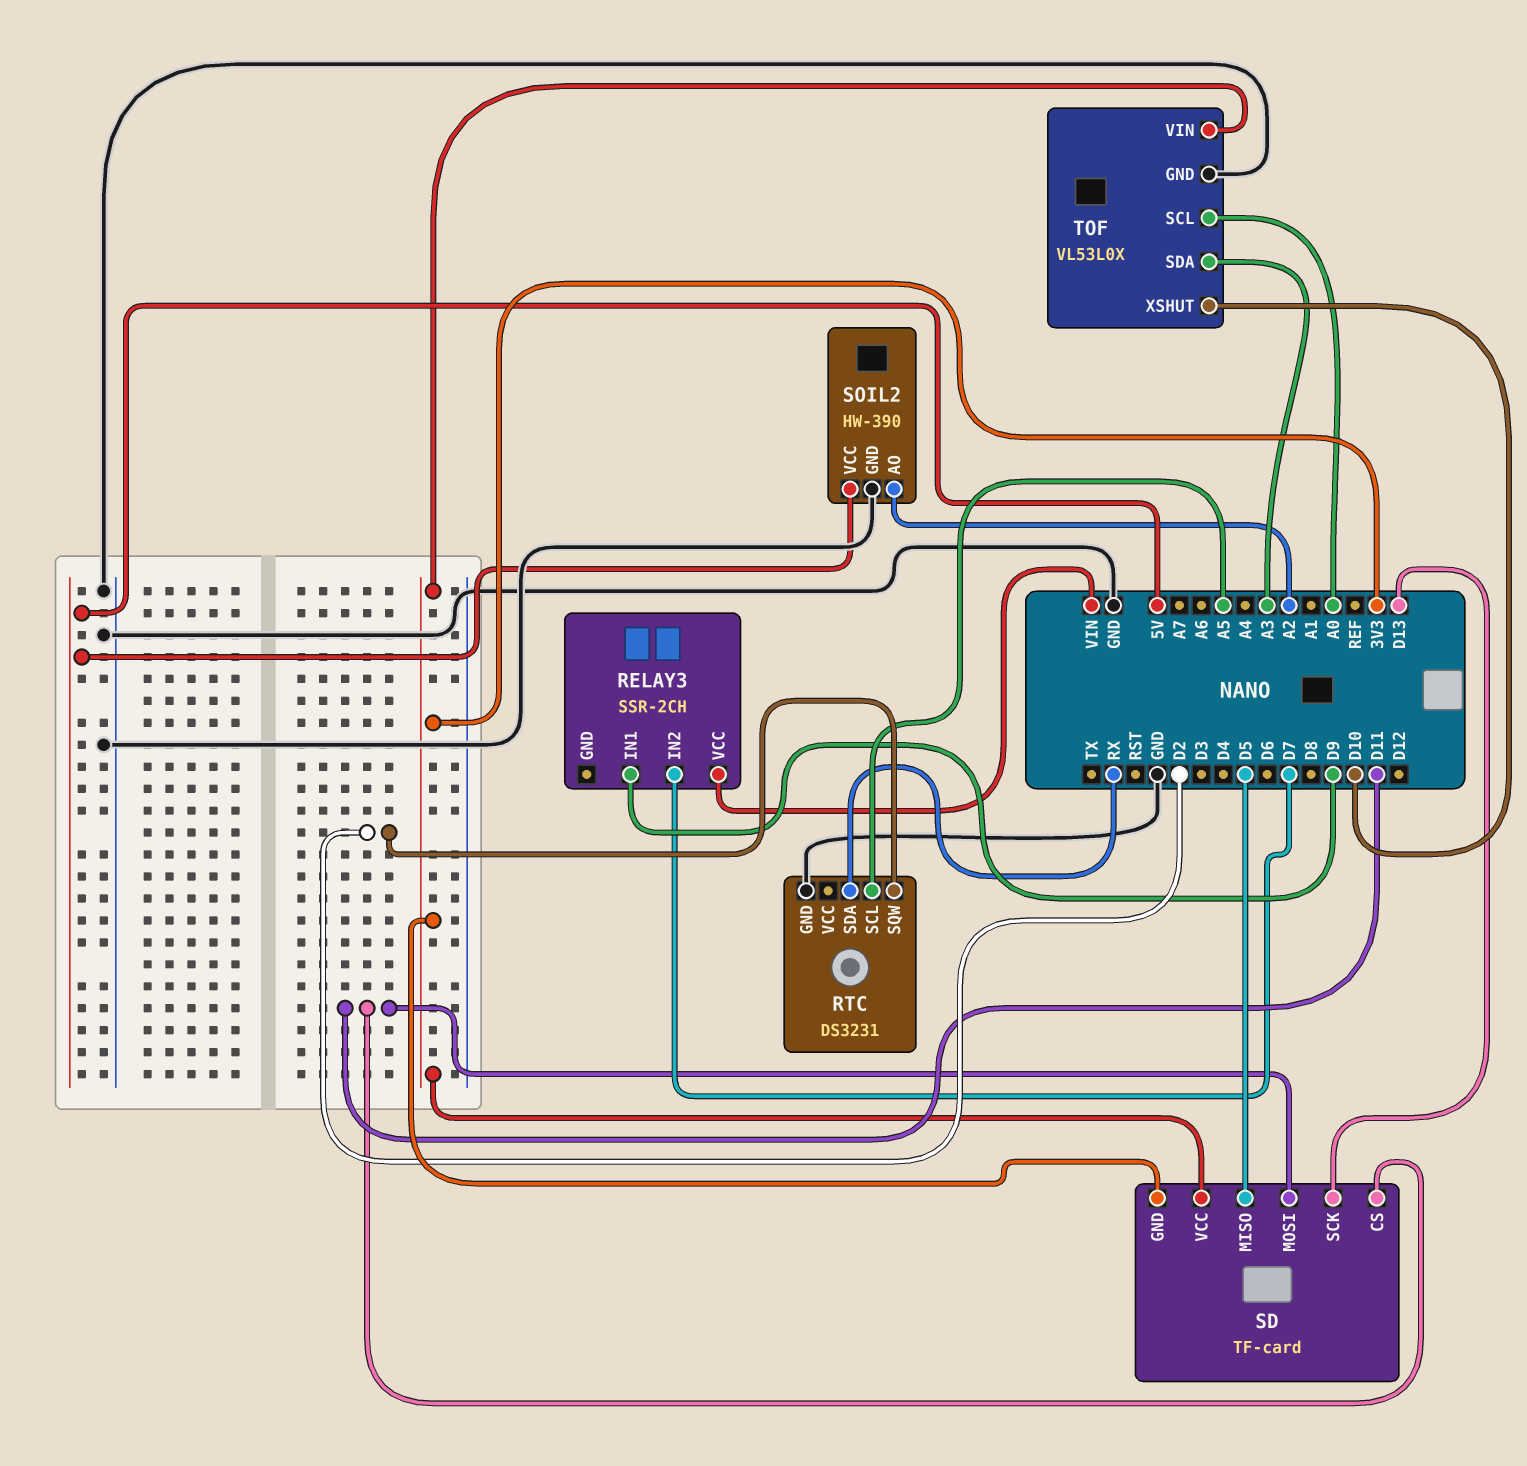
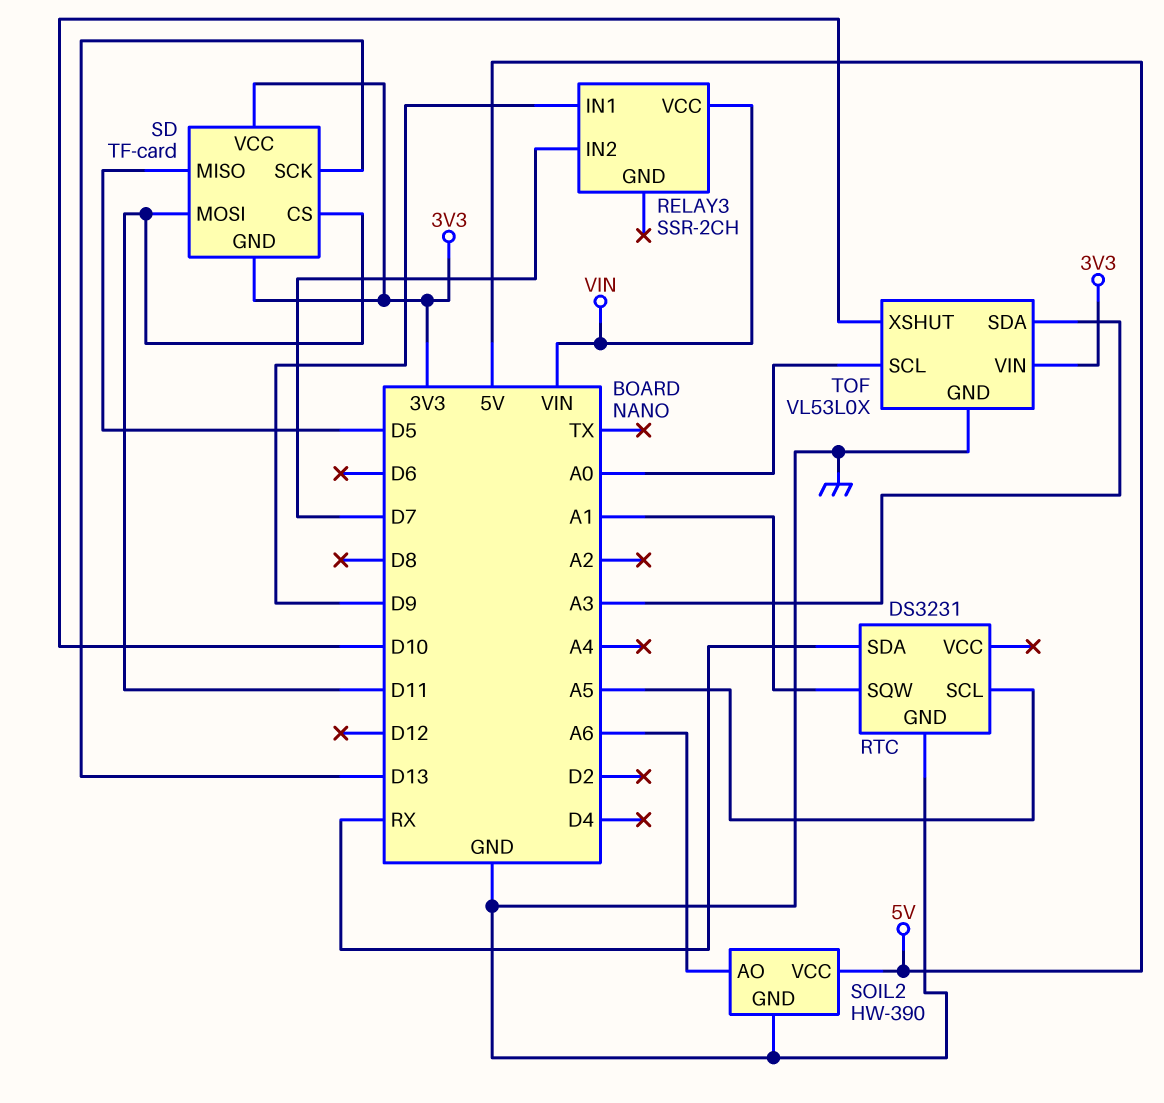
RTC pin SQW: D2 -> A1
SOIL2 pin AO: A2 -> A6

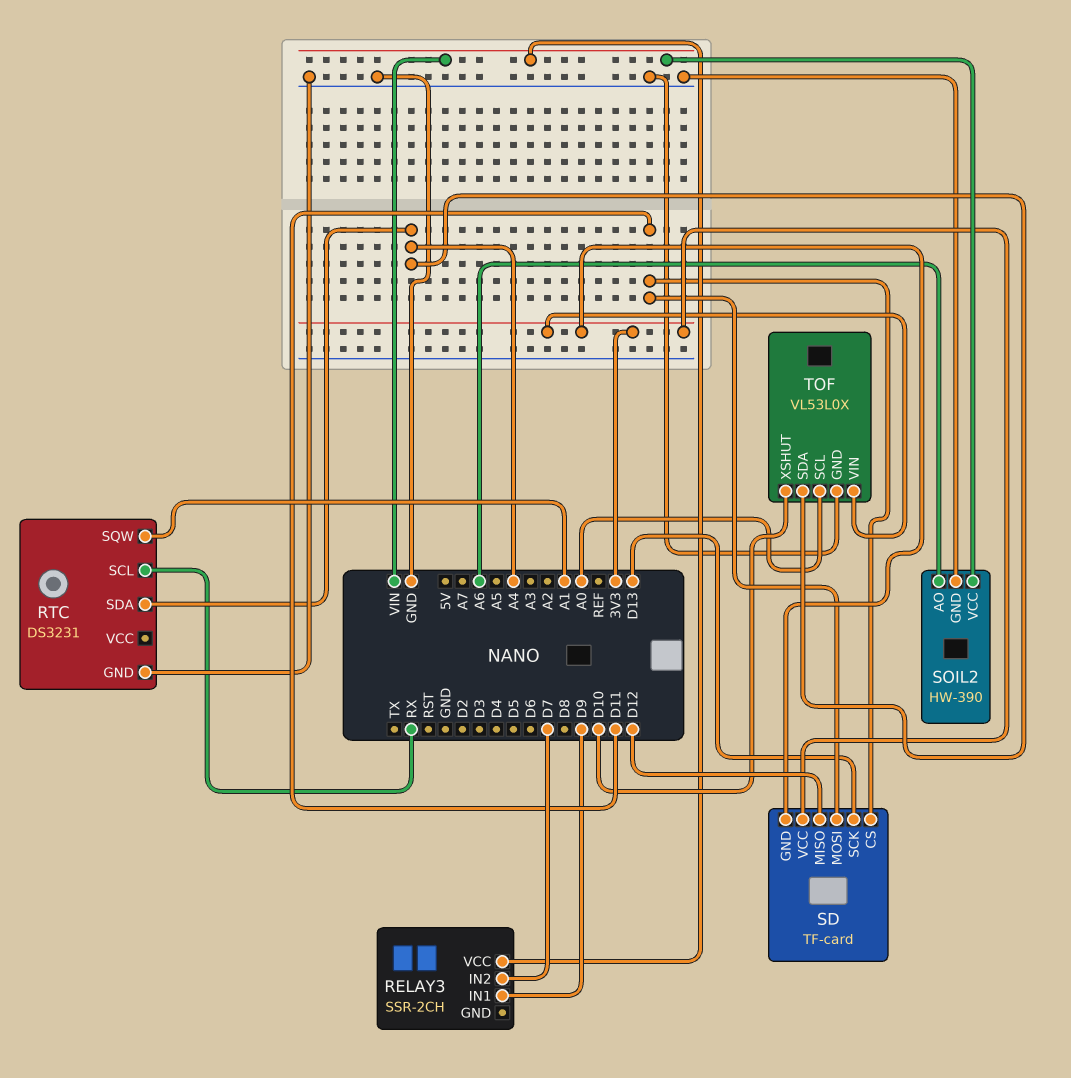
RTC pin SCL: A5 -> RX
RTC pin SDA: RX -> A4
SD pin MISO: D5 -> D12
SOIL2 pin VCC: 5V -> VIN
TOF pin SDA: A3 -> A4

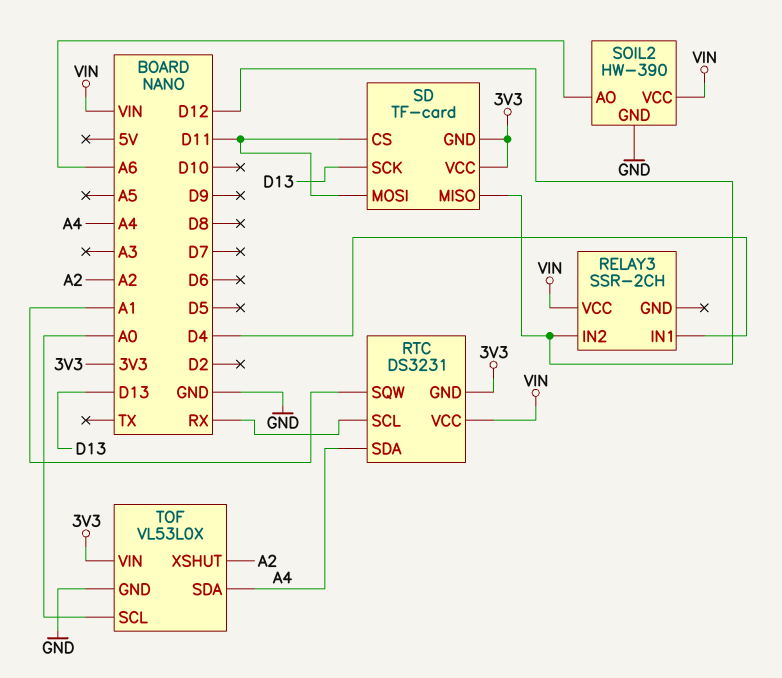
RELAY3 pin IN1: D9 -> D4
RELAY3 pin IN2: D7 -> D12
RTC pin GND: GND -> 3V3
RTC pin VCC: none -> VIN
TOF pin XSHUT: D10 -> A2

